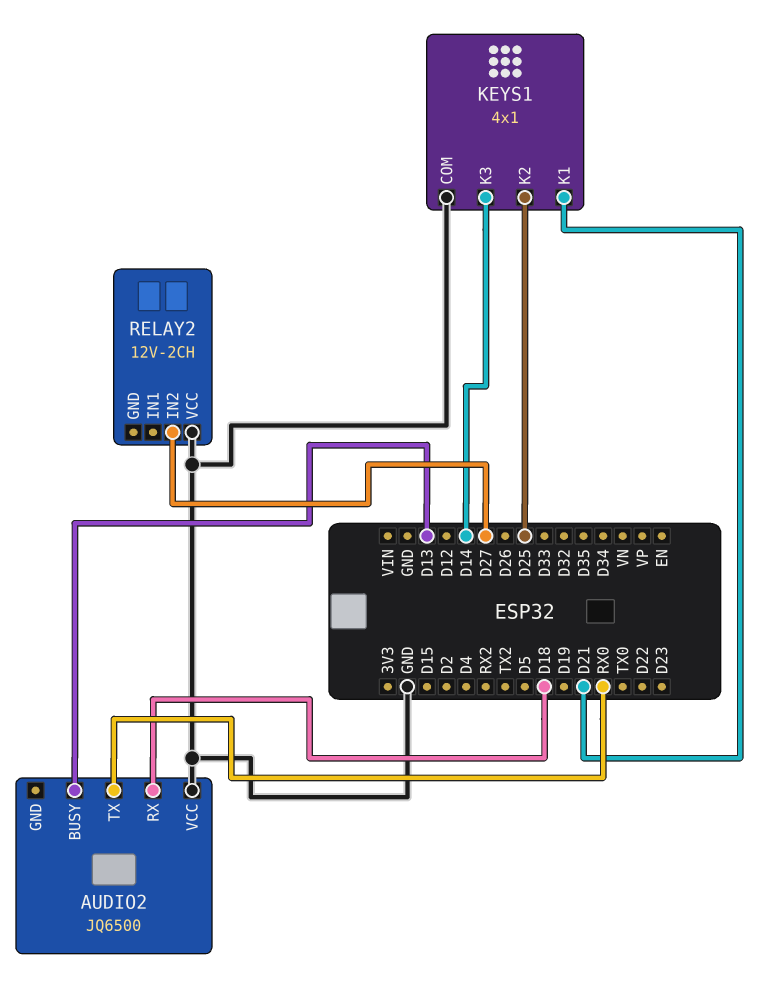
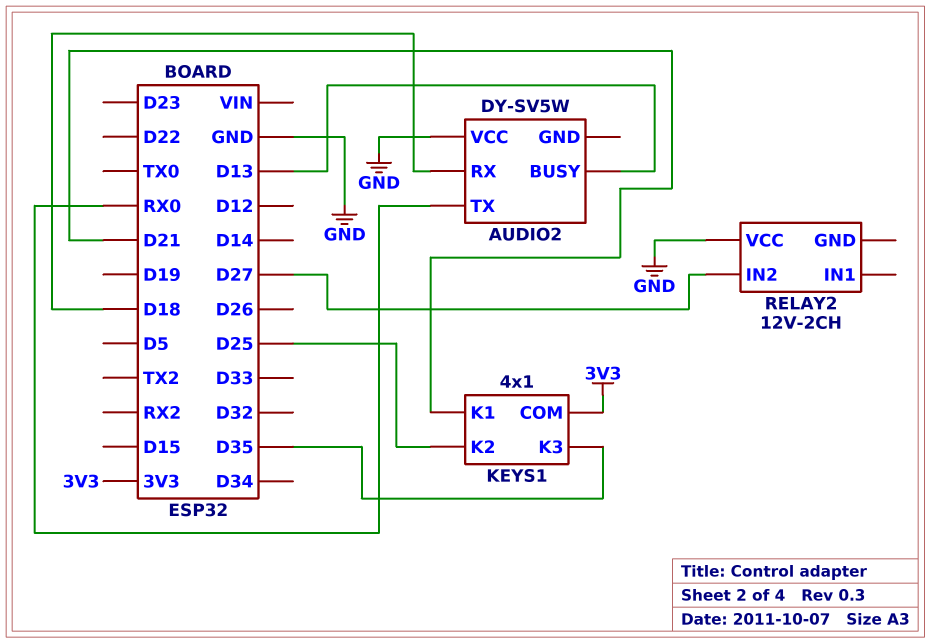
AUDIO2: JQ6500 -> DY-SV5W
KEYS1 pin COM: GND -> 3V3
KEYS1 pin K3: D14 -> D35

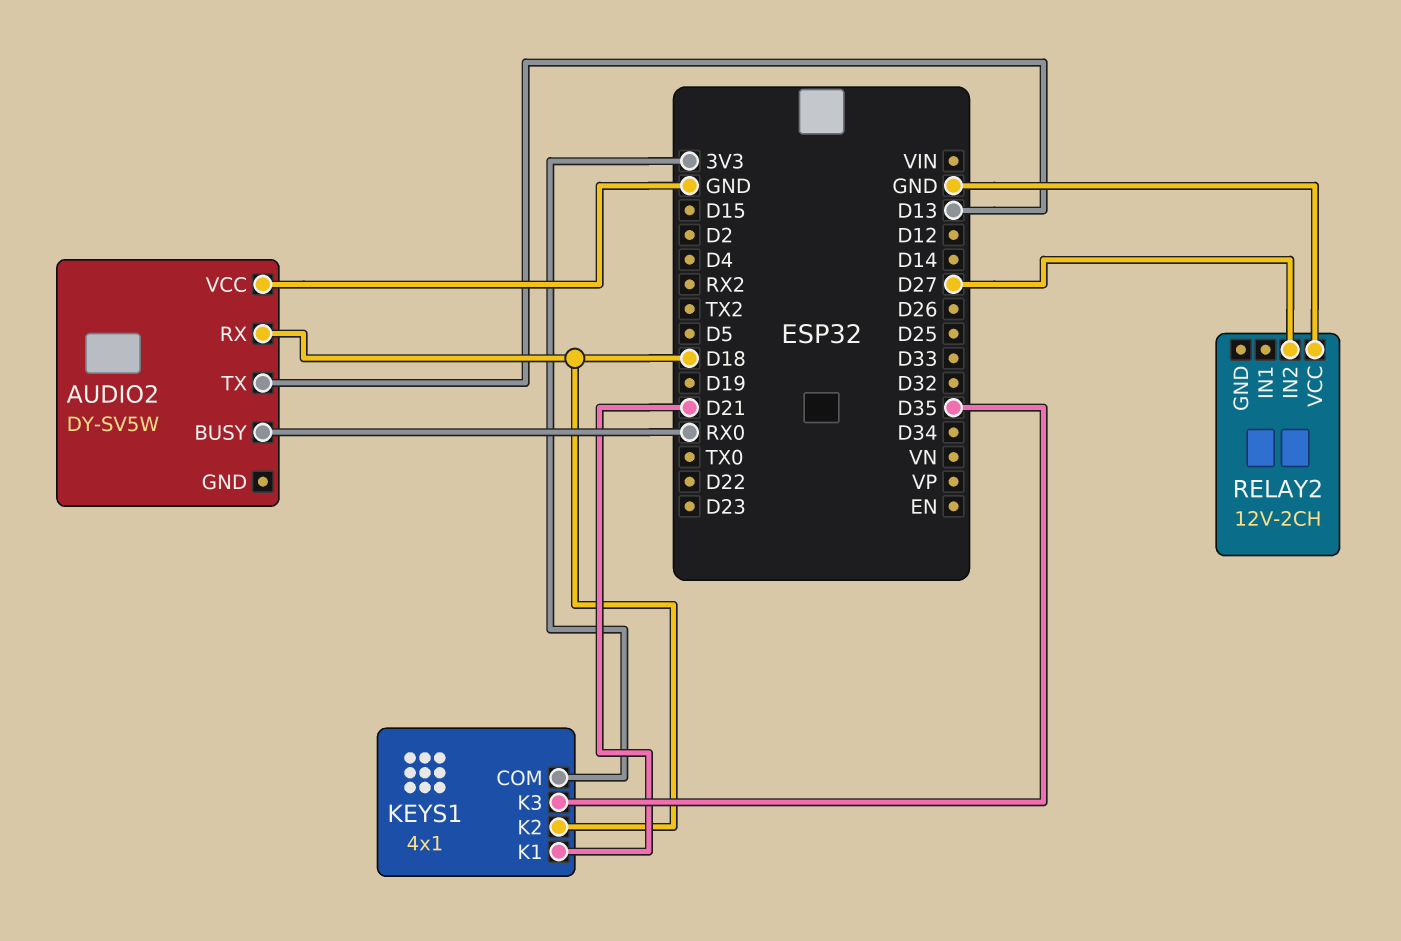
AUDIO2 pin BUSY: D13 -> RX0
AUDIO2 pin TX: RX0 -> D13
KEYS1 pin K2: D25 -> D18

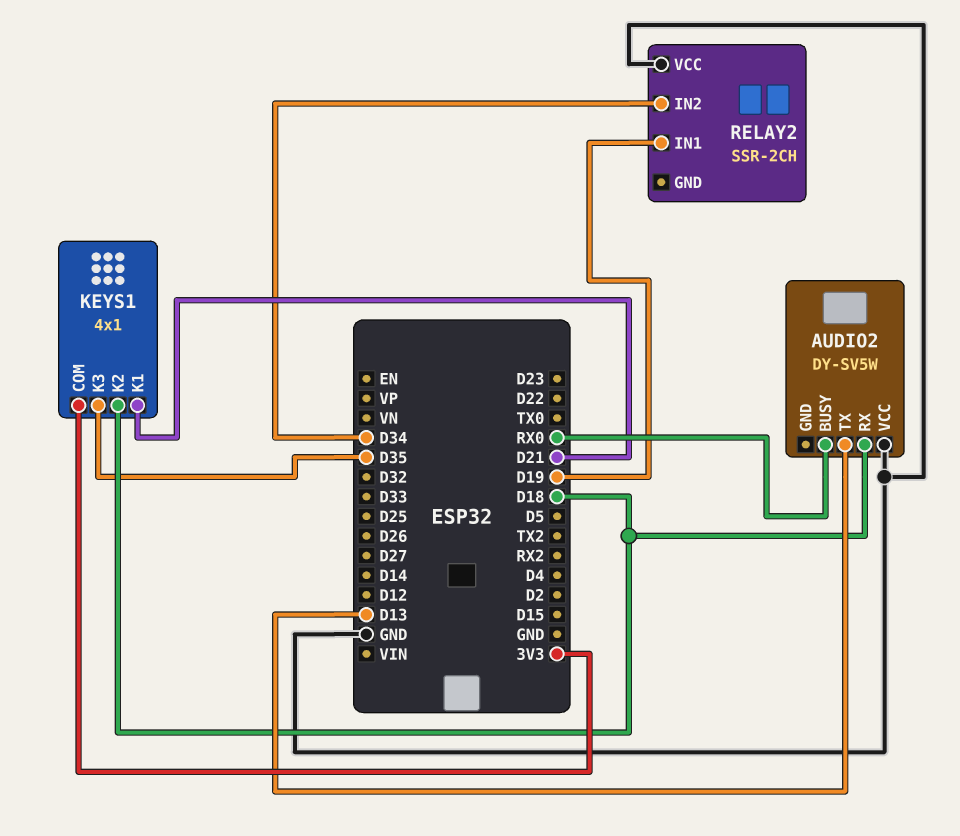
RELAY2: 12V-2CH -> SSR-2CH
RELAY2 pin IN1: none -> D19
RELAY2 pin IN2: D27 -> D34

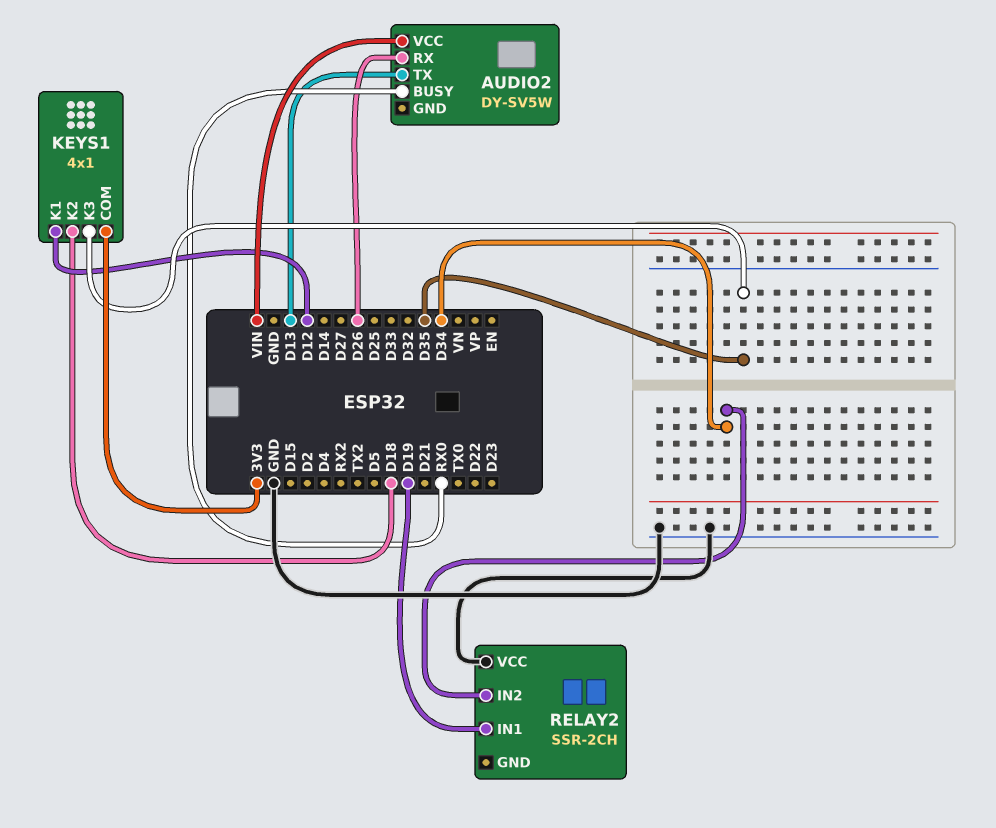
AUDIO2 pin RX: D18 -> D26
AUDIO2 pin VCC: GND -> VIN
KEYS1 pin K1: D21 -> D12

